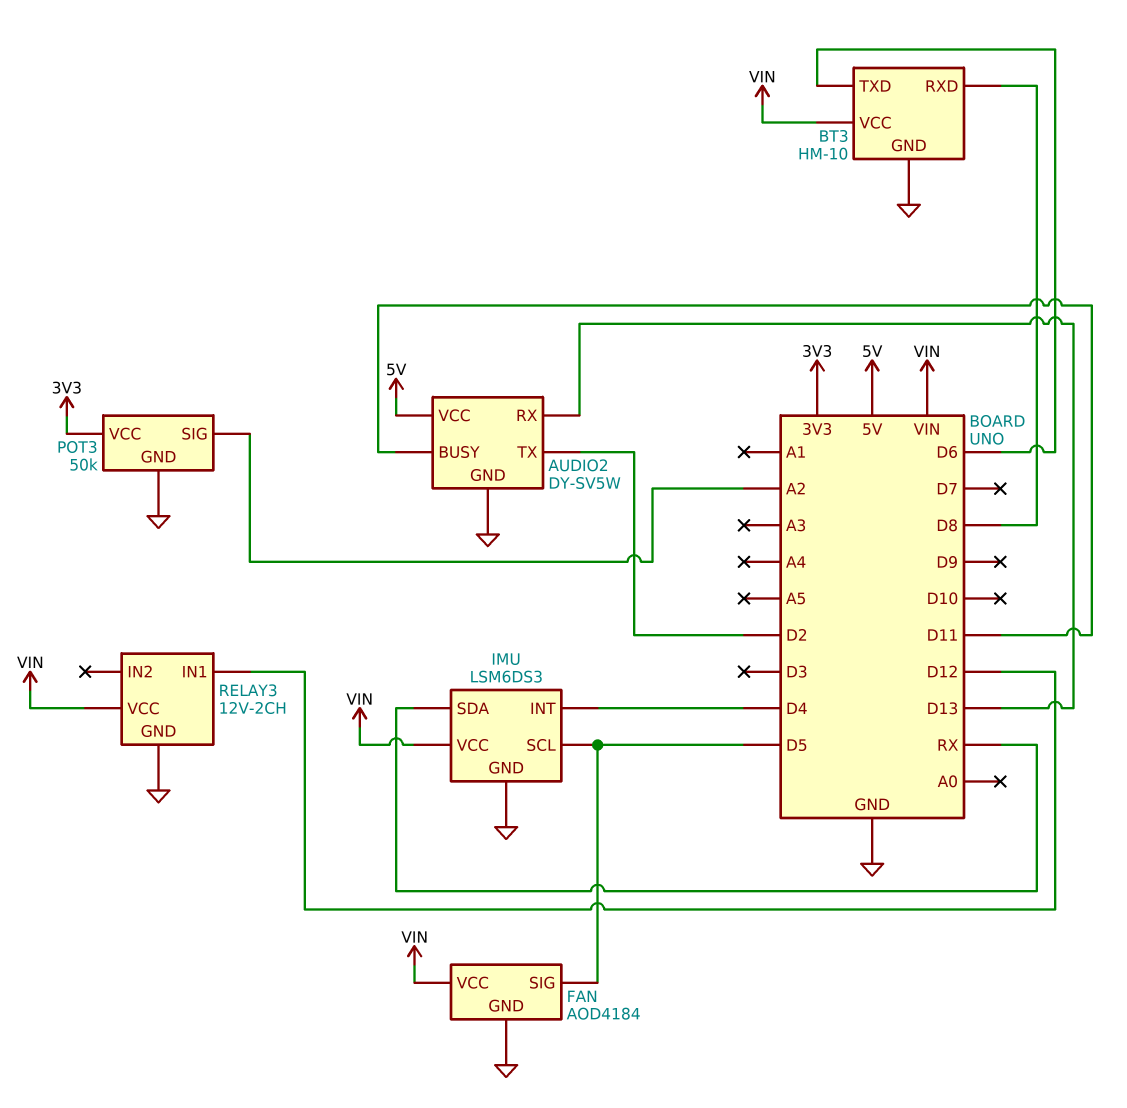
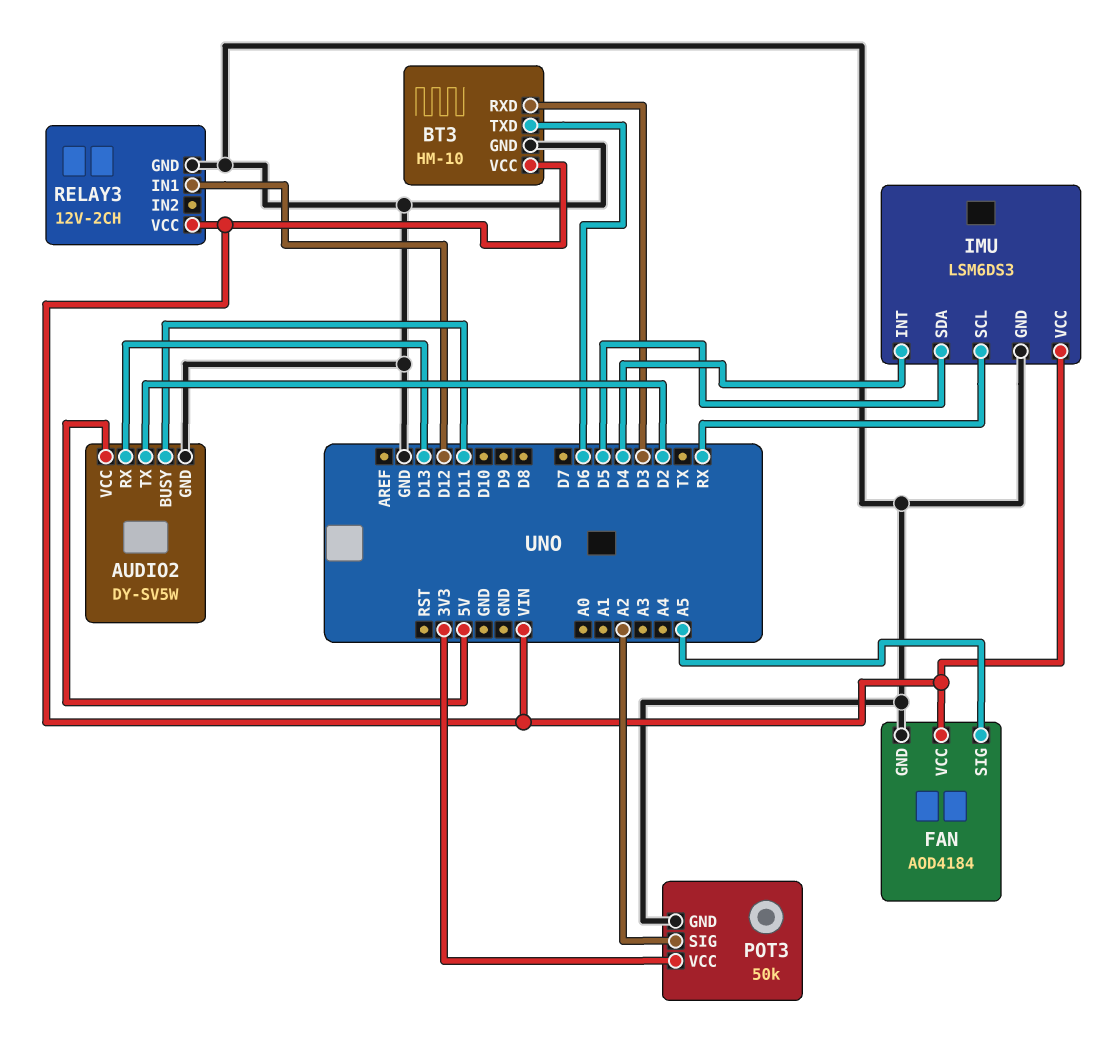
BT3 pin RXD: D8 -> D3
FAN pin SIG: D5 -> A5
IMU pin SCL: D5 -> RX
IMU pin SDA: RX -> D5

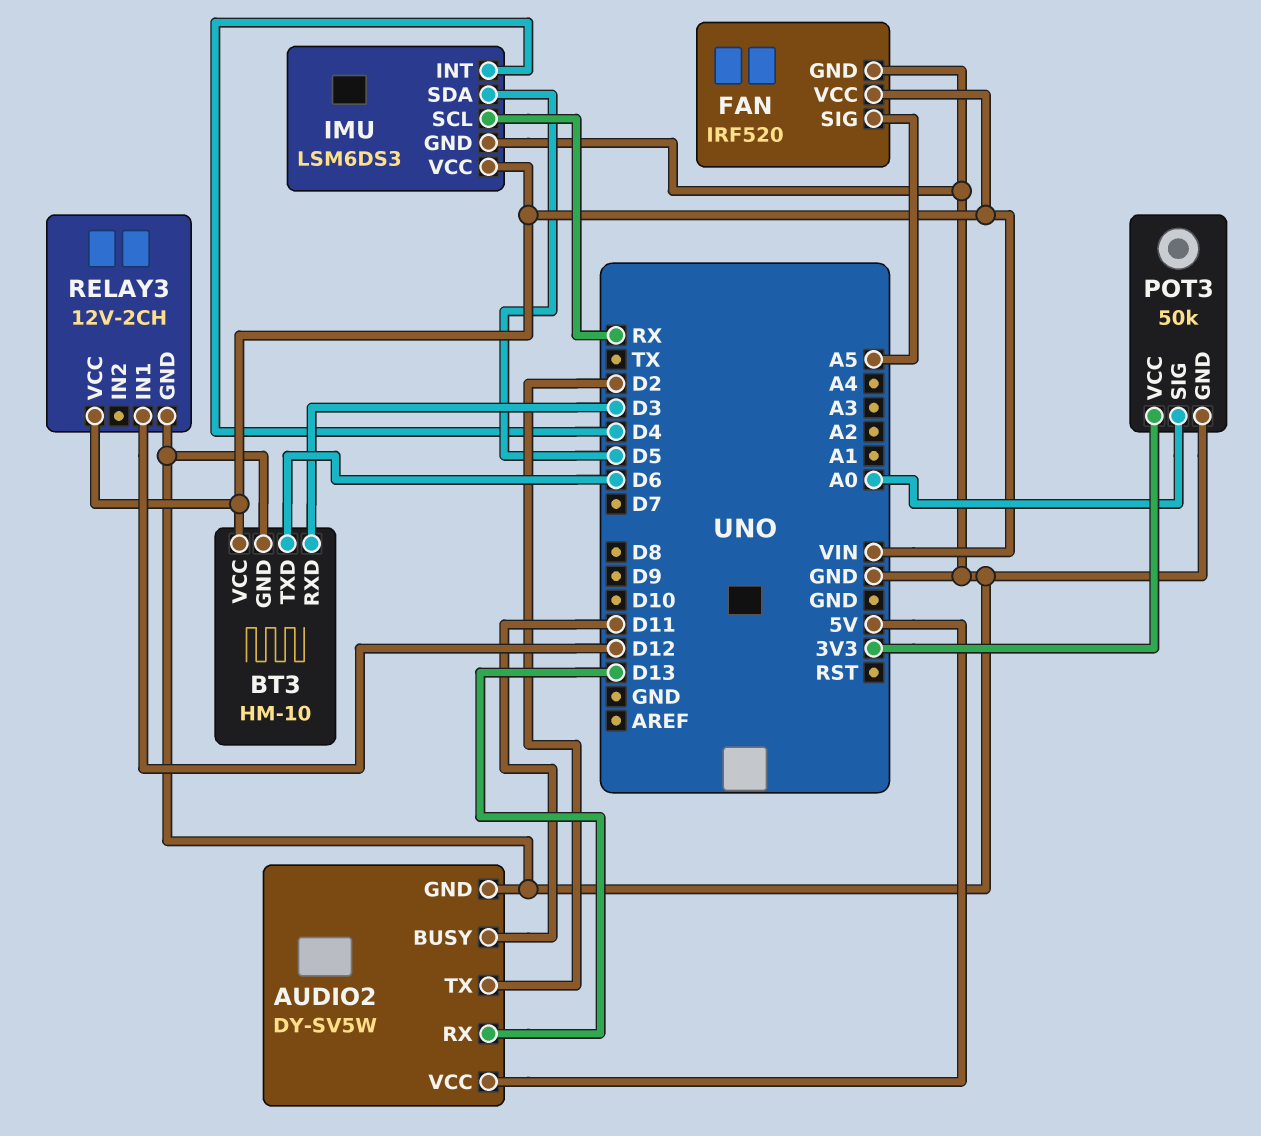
FAN: AOD4184 -> IRF520
POT3 pin SIG: A2 -> A0

